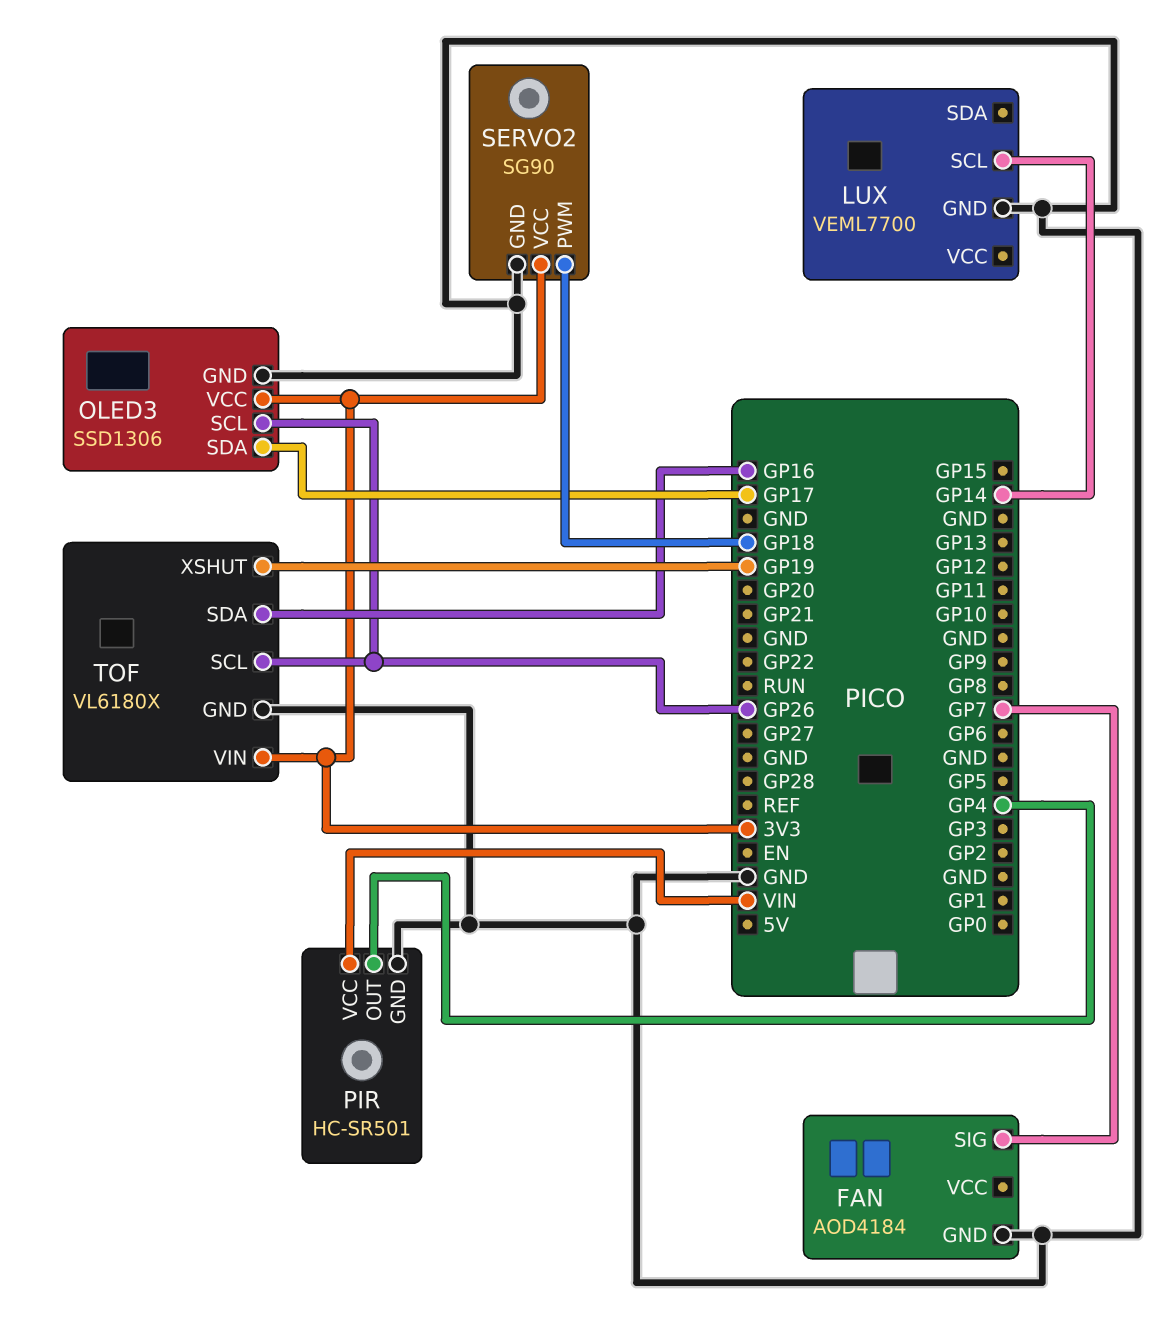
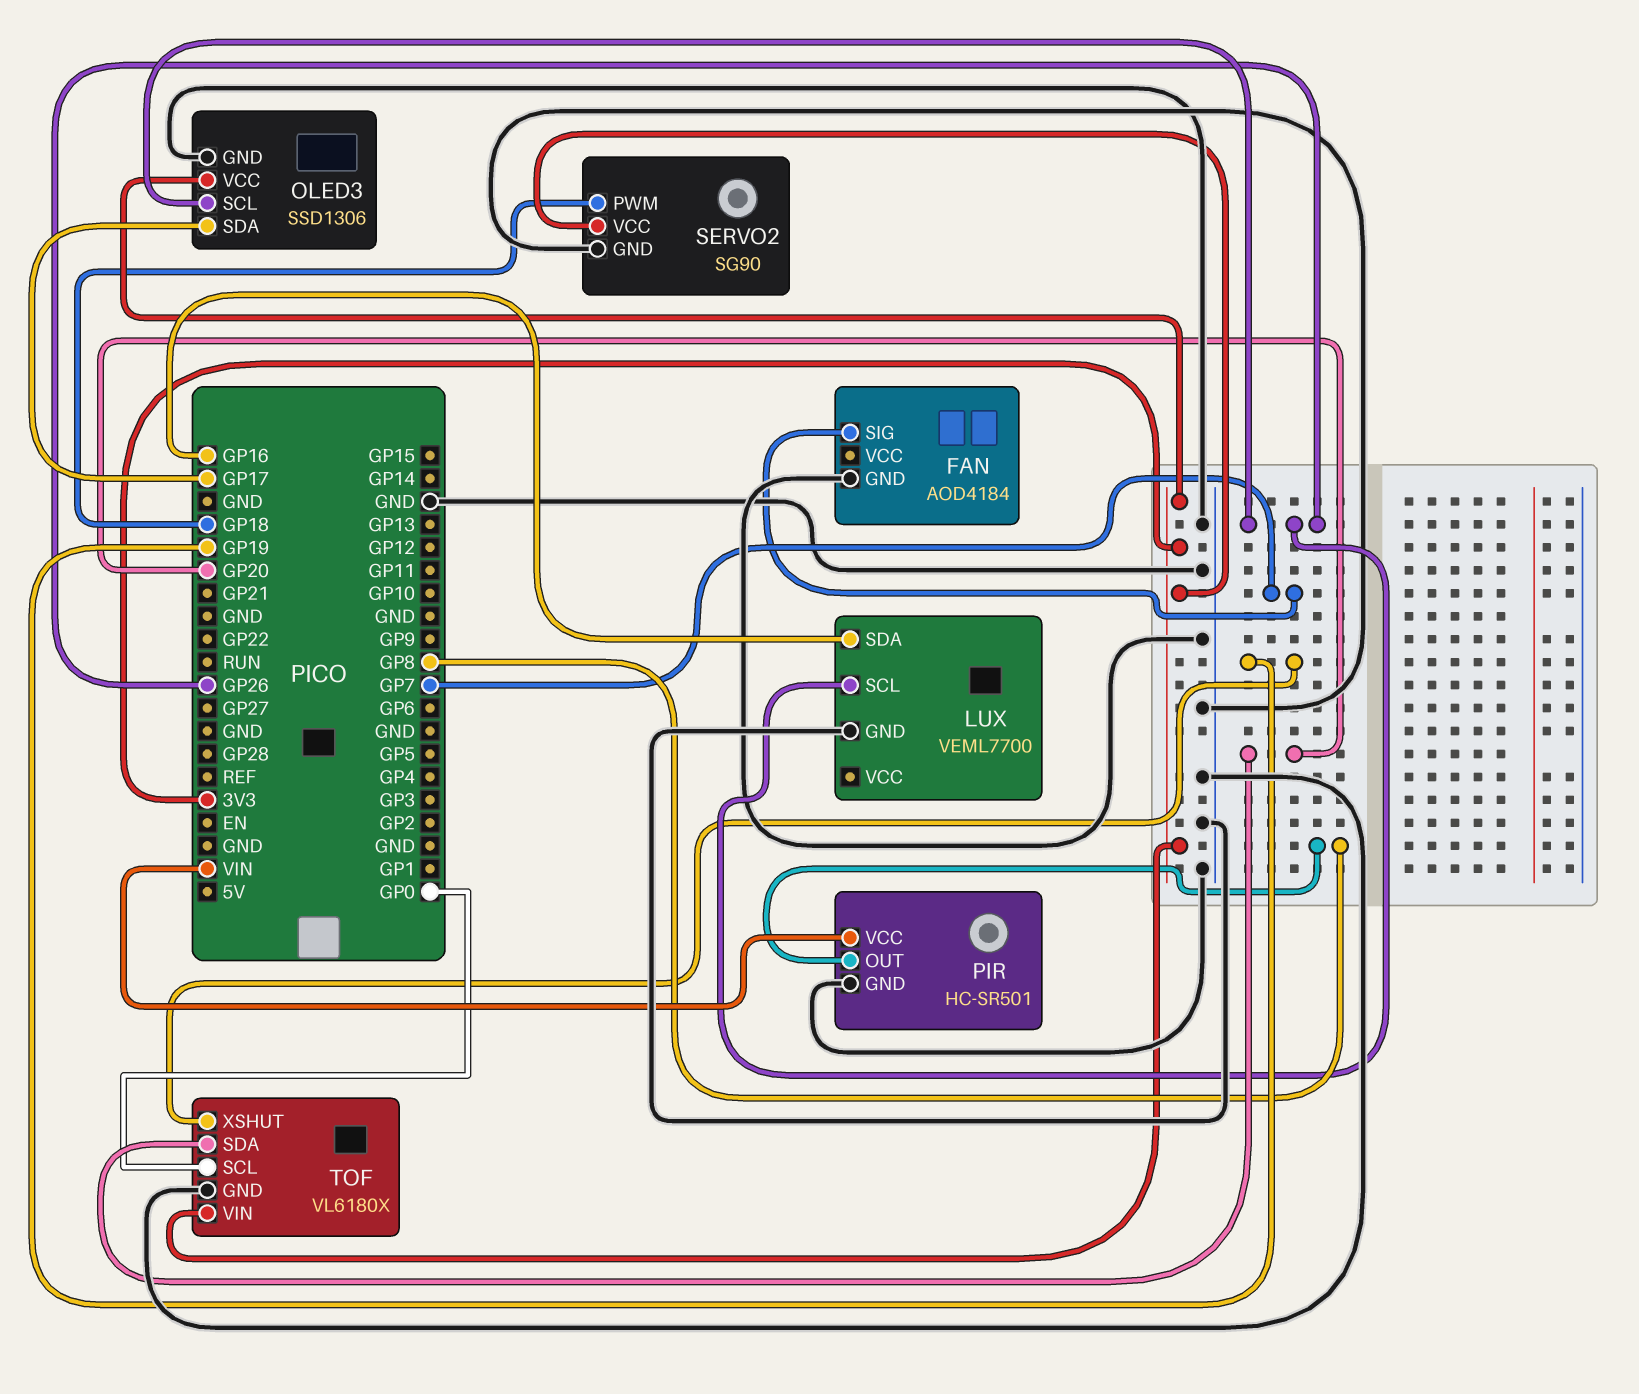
LUX pin SCL: GP14 -> GP26
LUX pin SDA: none -> GP16
PIR pin OUT: GP4 -> GP8
TOF pin SCL: GP26 -> GP0
TOF pin SDA: GP16 -> GP20

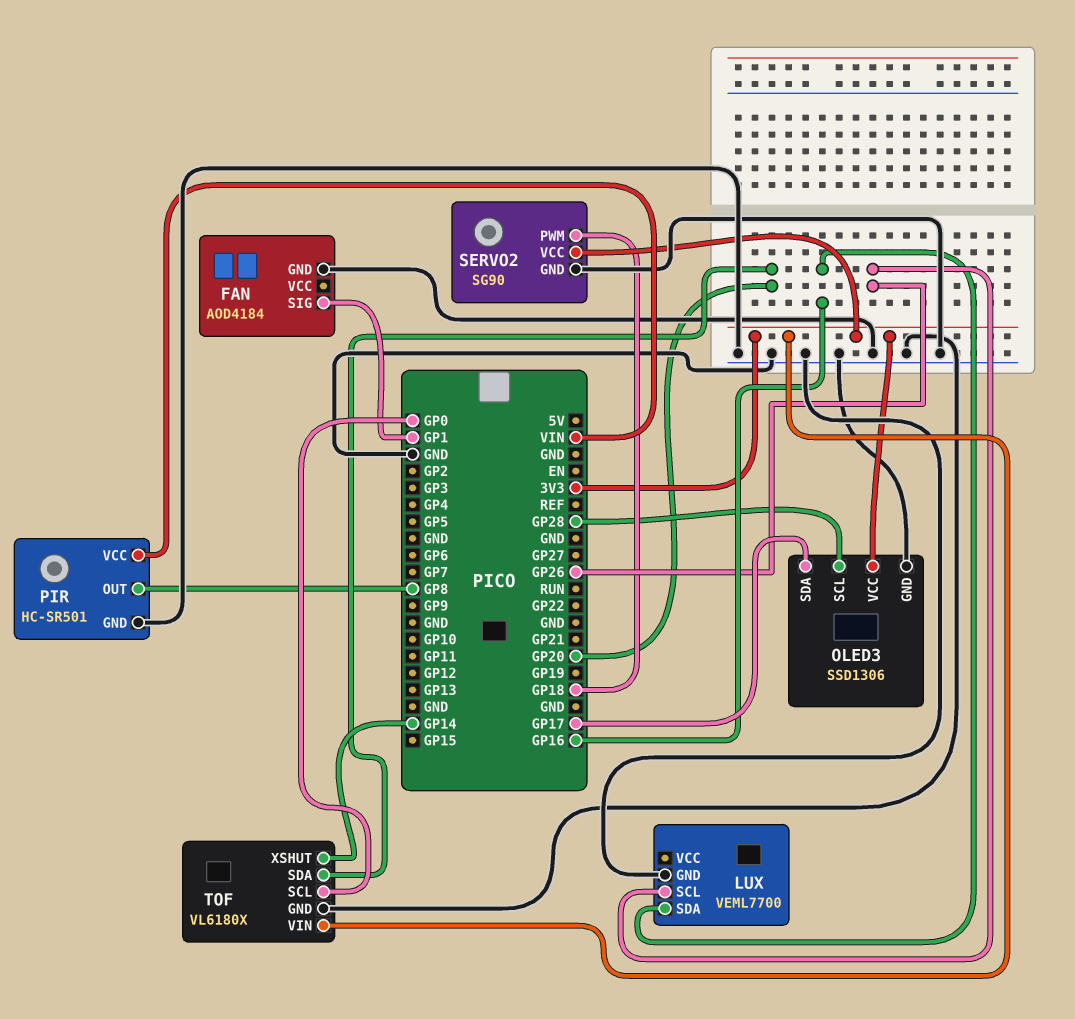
FAN pin SIG: GP7 -> GP1
OLED3 pin SCL: GP26 -> GP28
TOF pin XSHUT: GP19 -> GP14

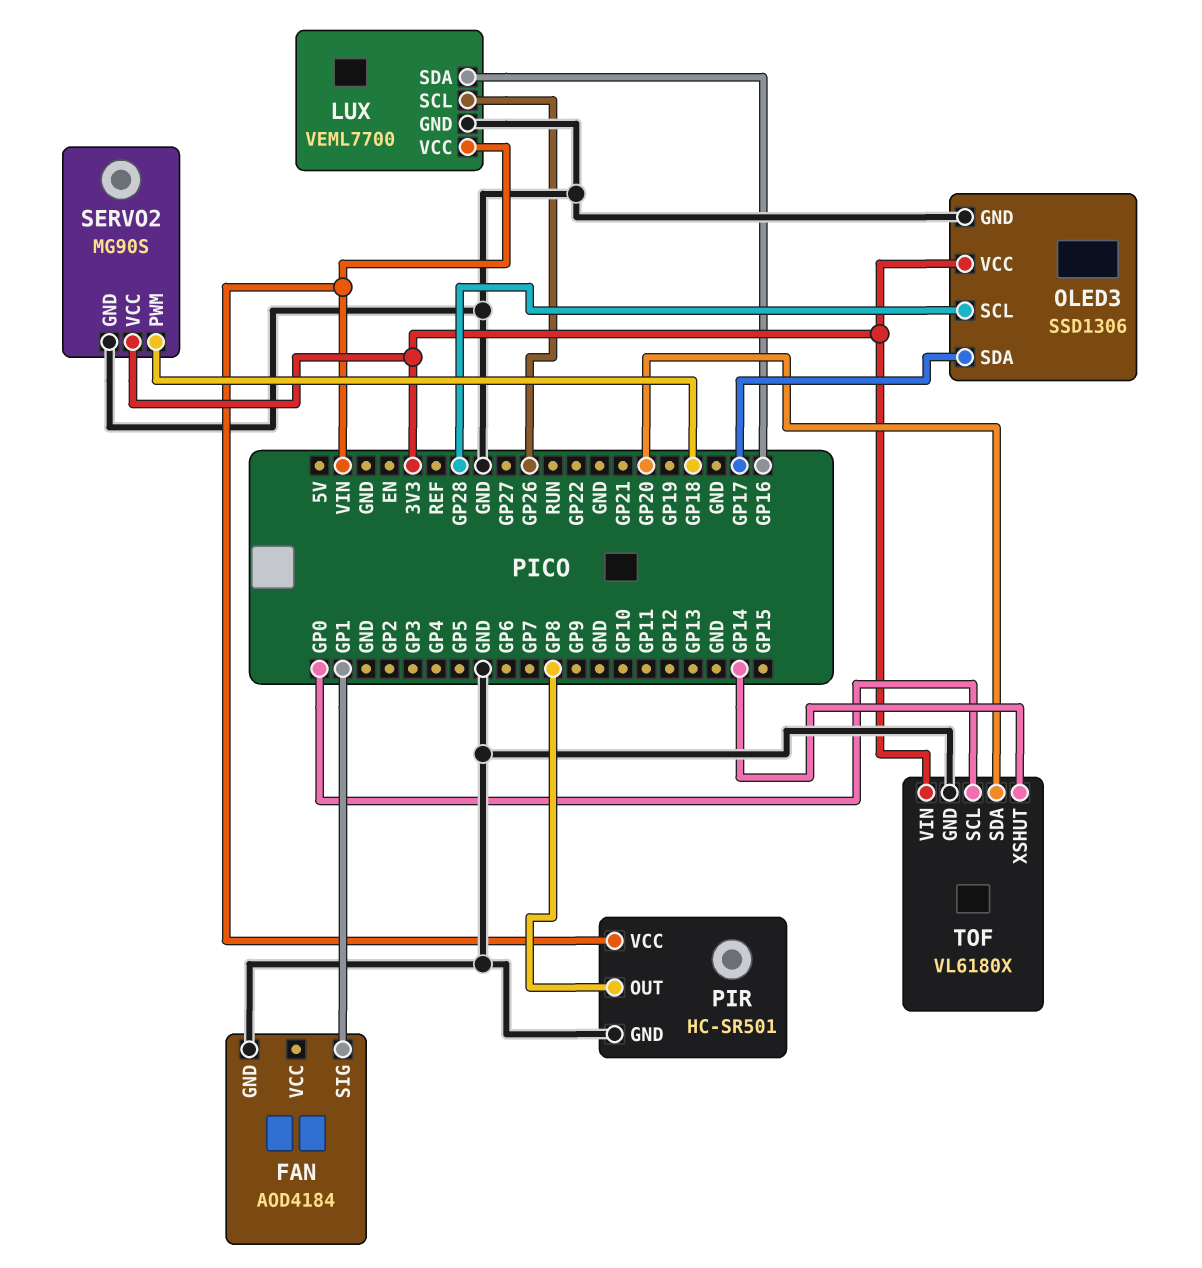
LUX pin VCC: none -> VIN
SERVO2: SG90 -> MG90S

